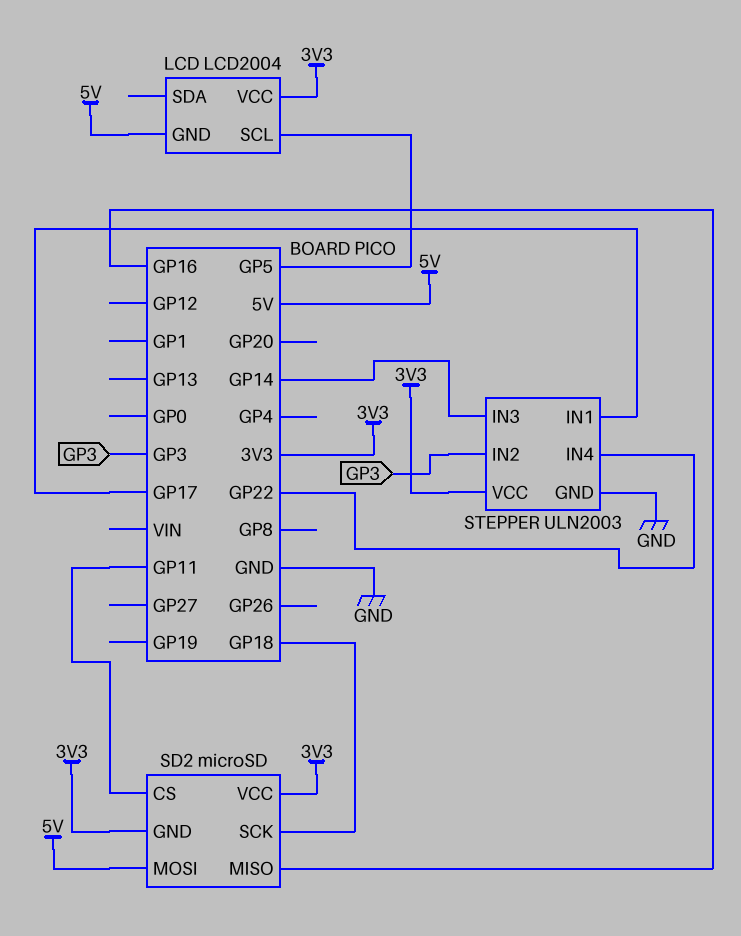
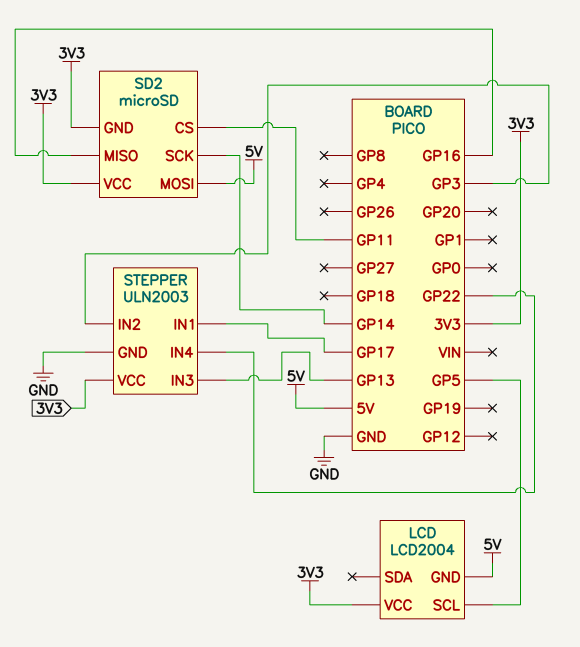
SD2 pin SCK: GP18 -> GP14
STEPPER pin IN3: GP14 -> GP13

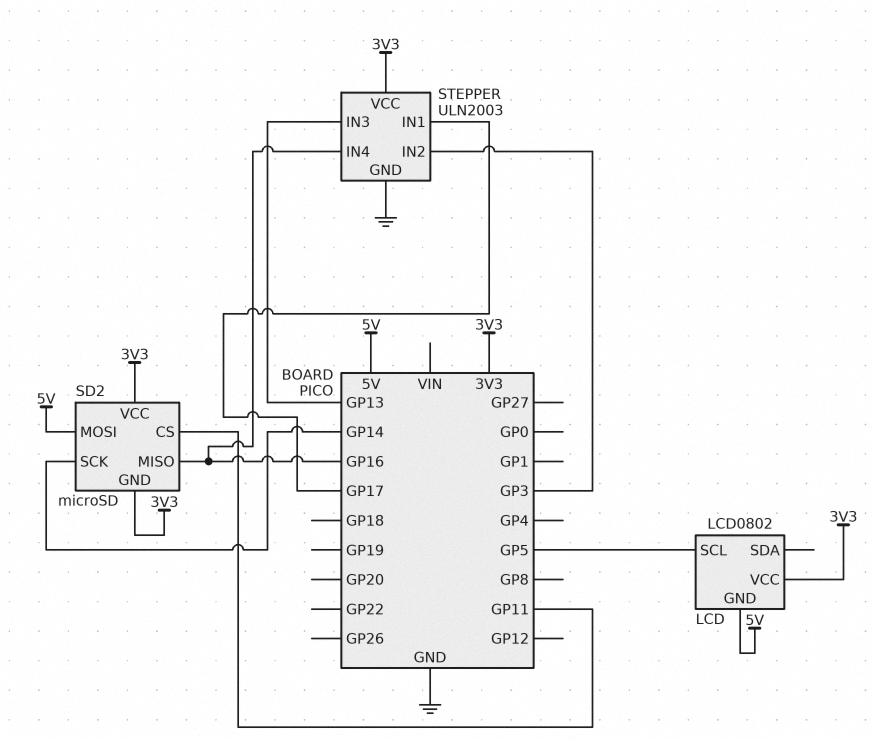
LCD: LCD2004 -> LCD0802
STEPPER pin IN4: GP22 -> GP16

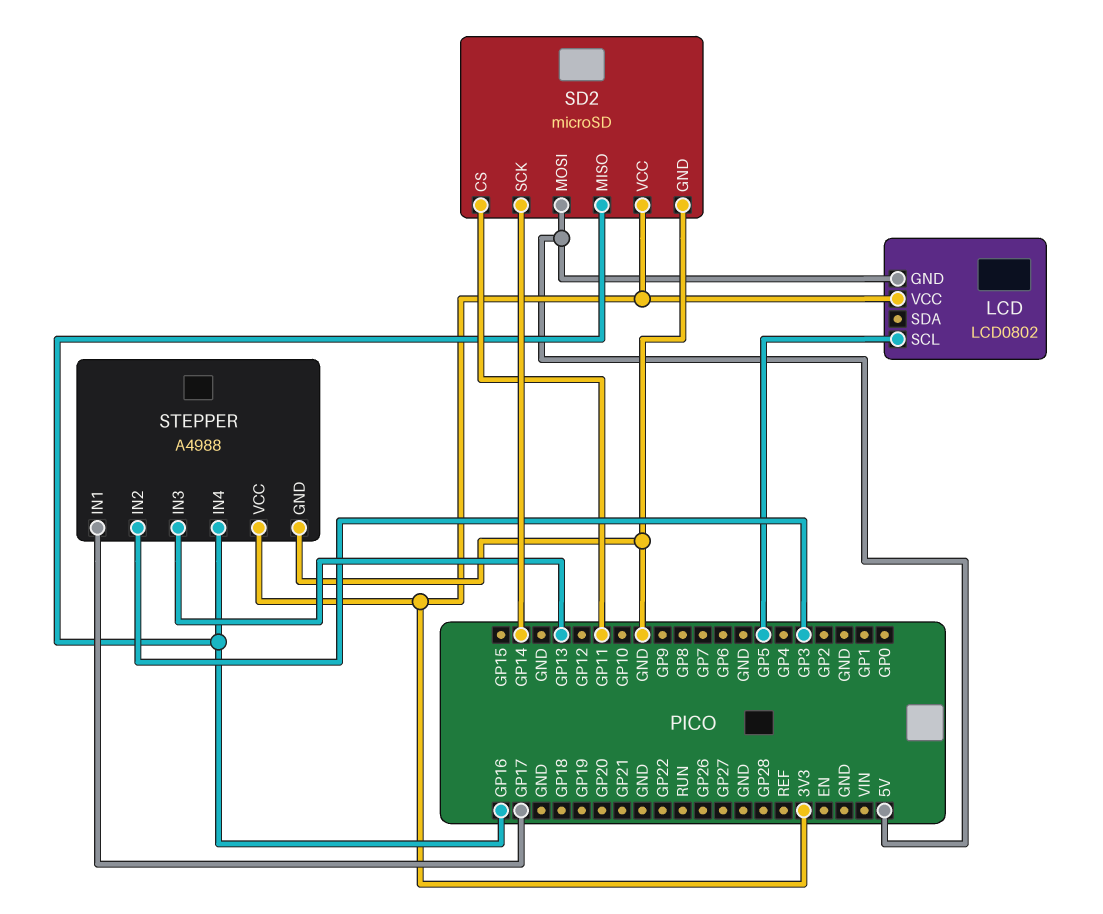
SD2 pin GND: 3V3 -> GND
STEPPER: ULN2003 -> A4988

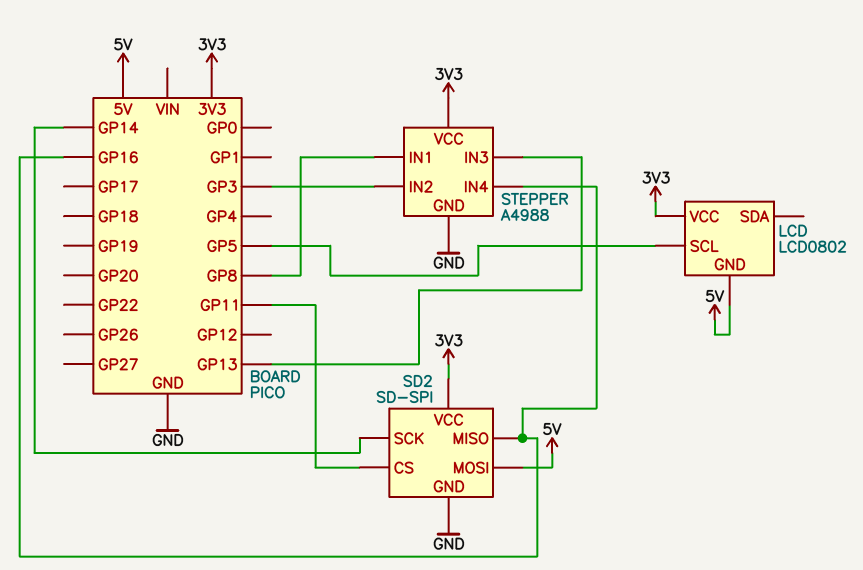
SD2: microSD -> SD-SPI
STEPPER pin IN1: GP17 -> GP8

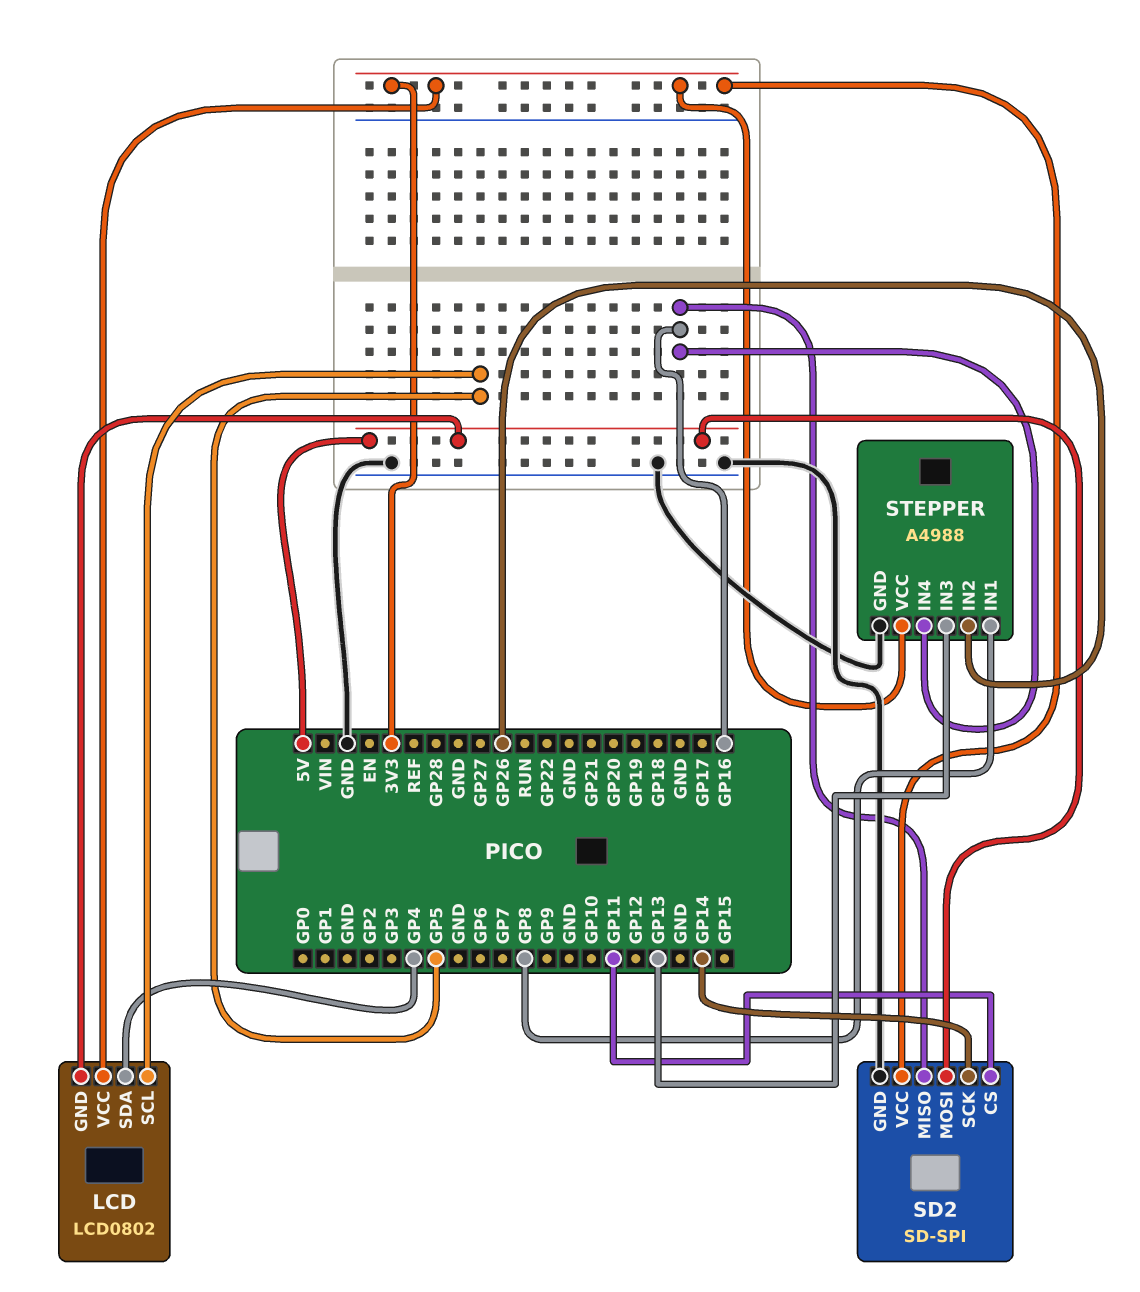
LCD pin SDA: none -> GP4
STEPPER pin IN2: GP3 -> GP26

